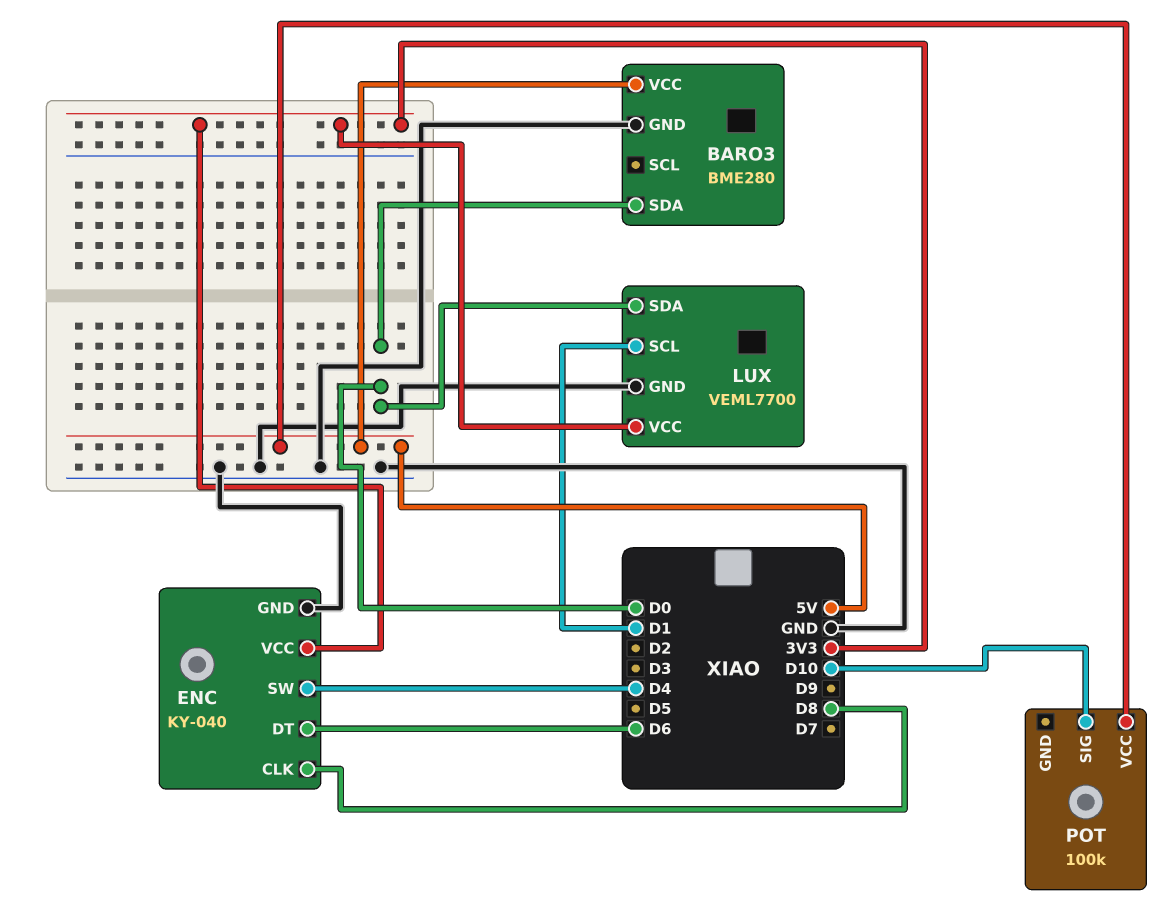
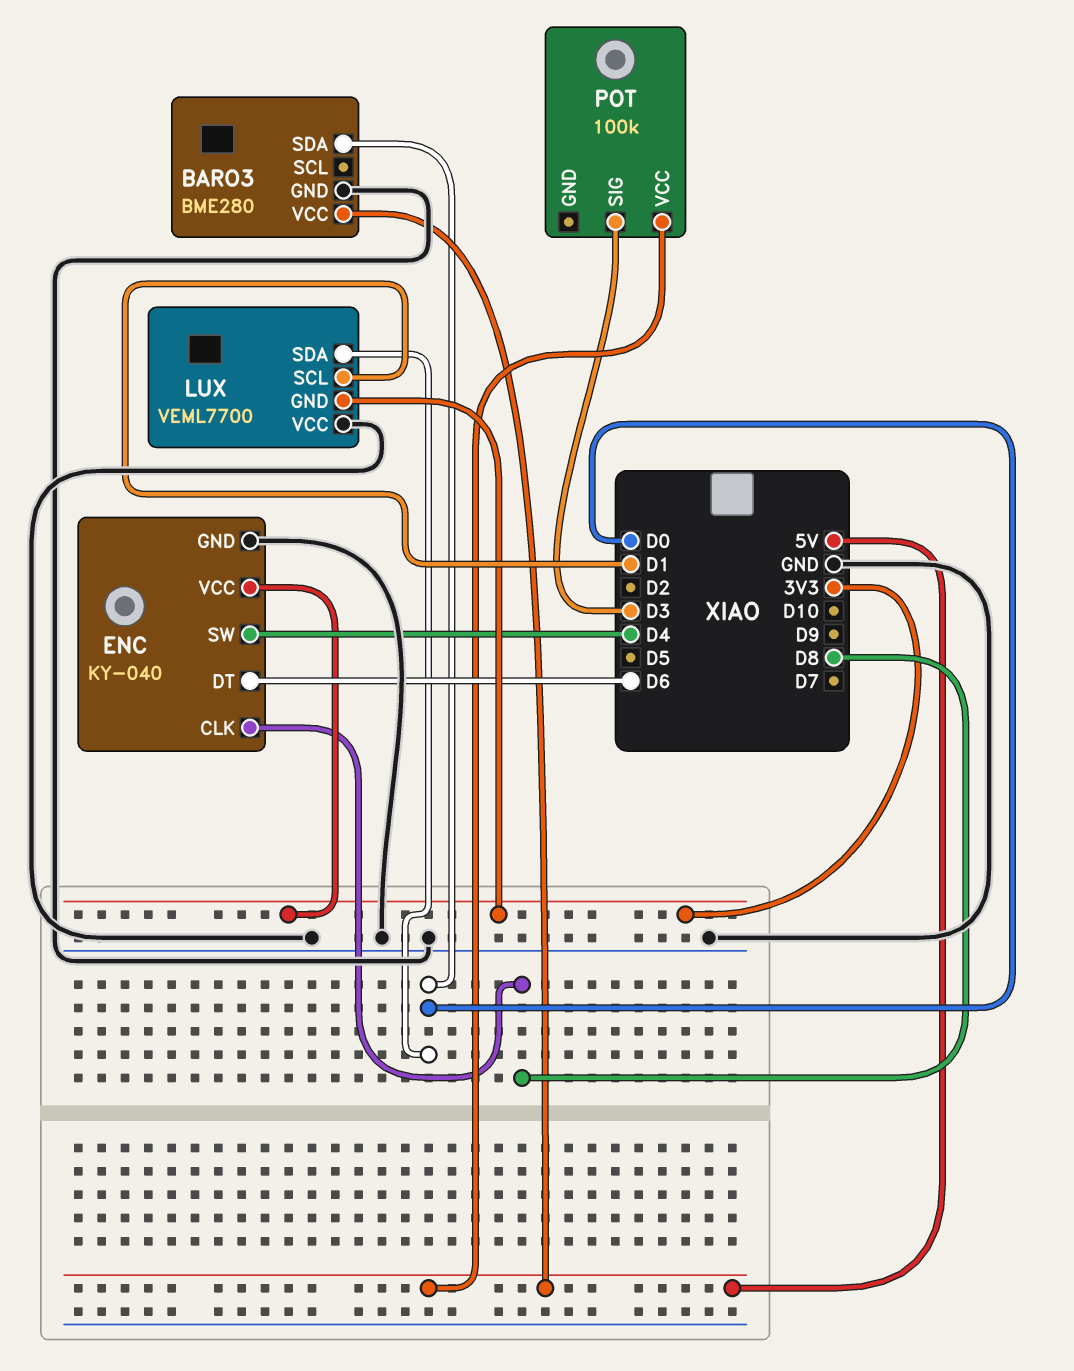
LUX pin GND: GND -> 3V3
LUX pin VCC: 3V3 -> GND
POT pin SIG: D10 -> D3

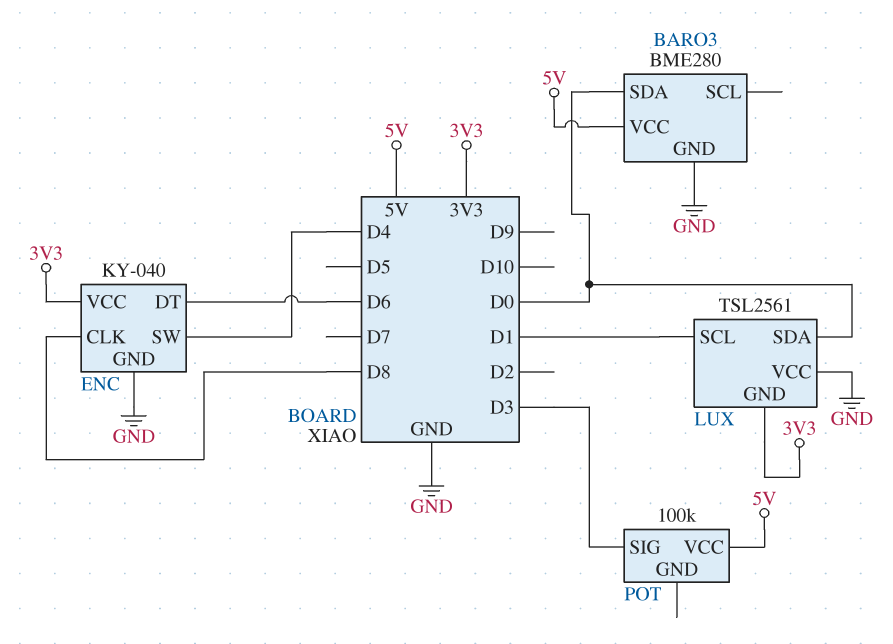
LUX: VEML7700 -> TSL2561

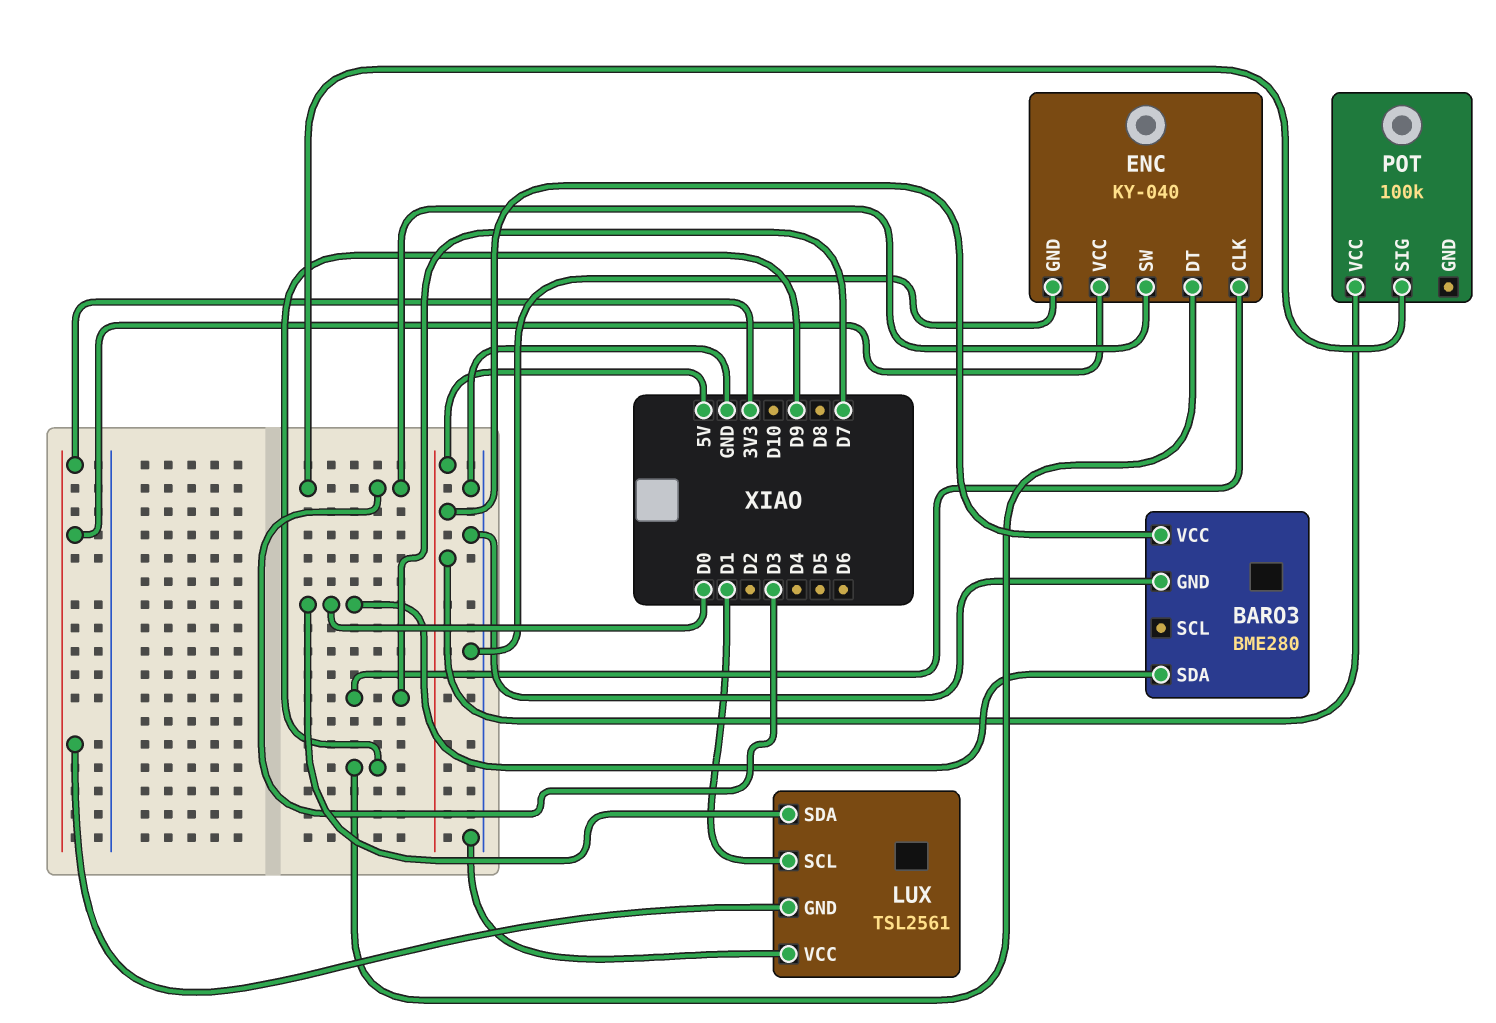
ENC pin CLK: D8 -> D7
ENC pin DT: D6 -> D9
ENC pin SW: D4 -> D3

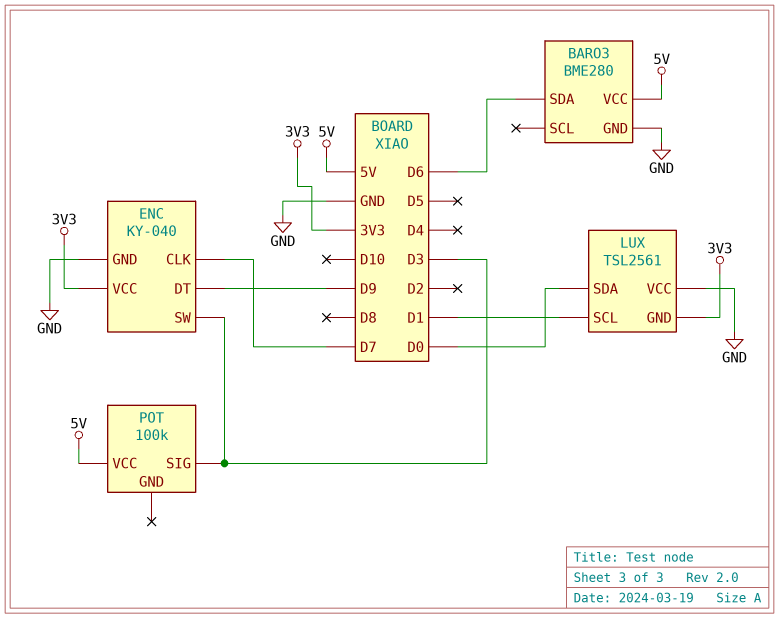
BARO3 pin SDA: D0 -> D6

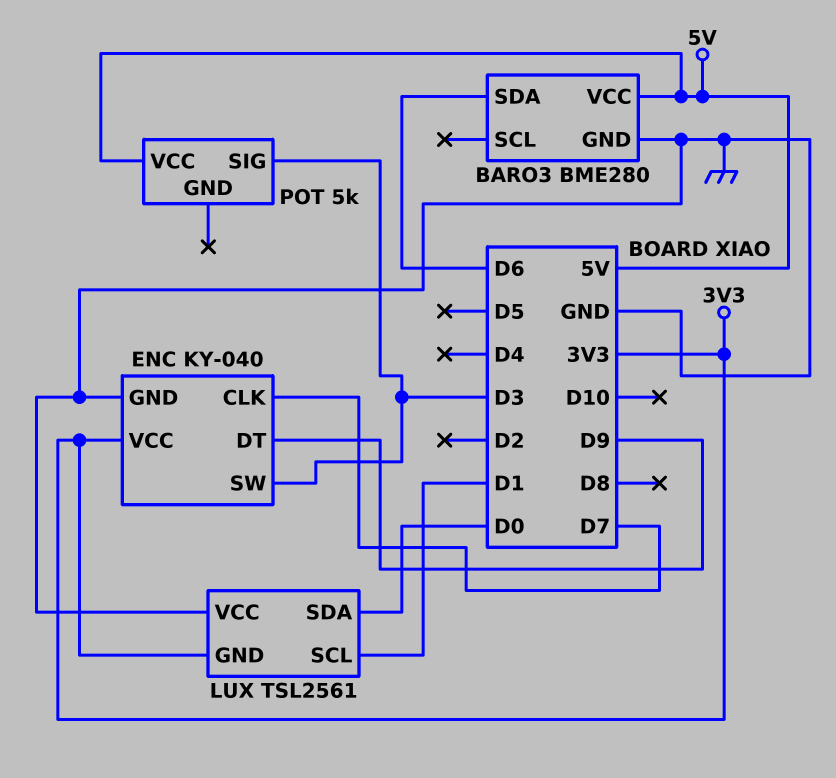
POT: 100k -> 5k

